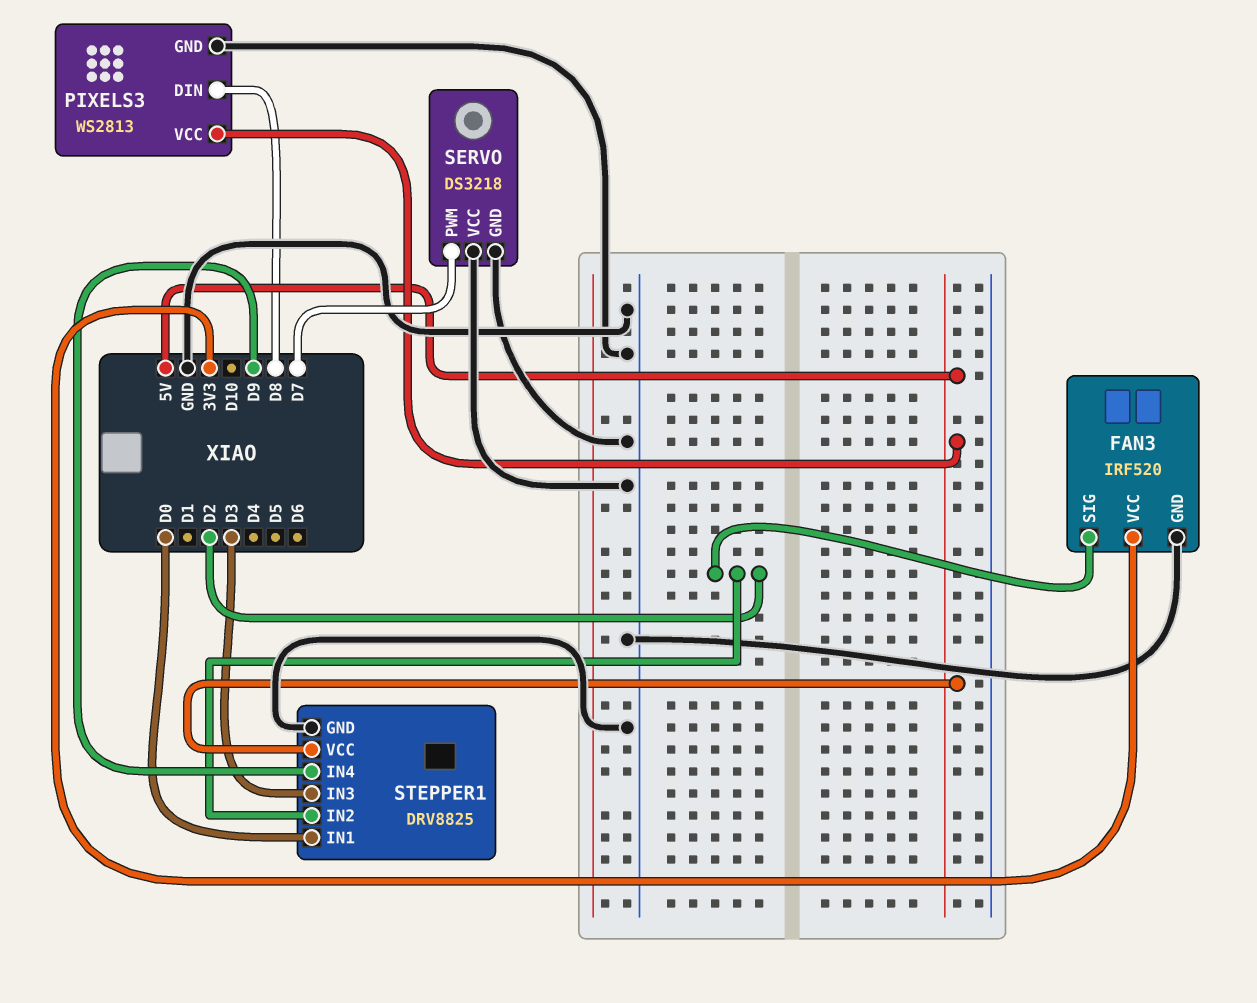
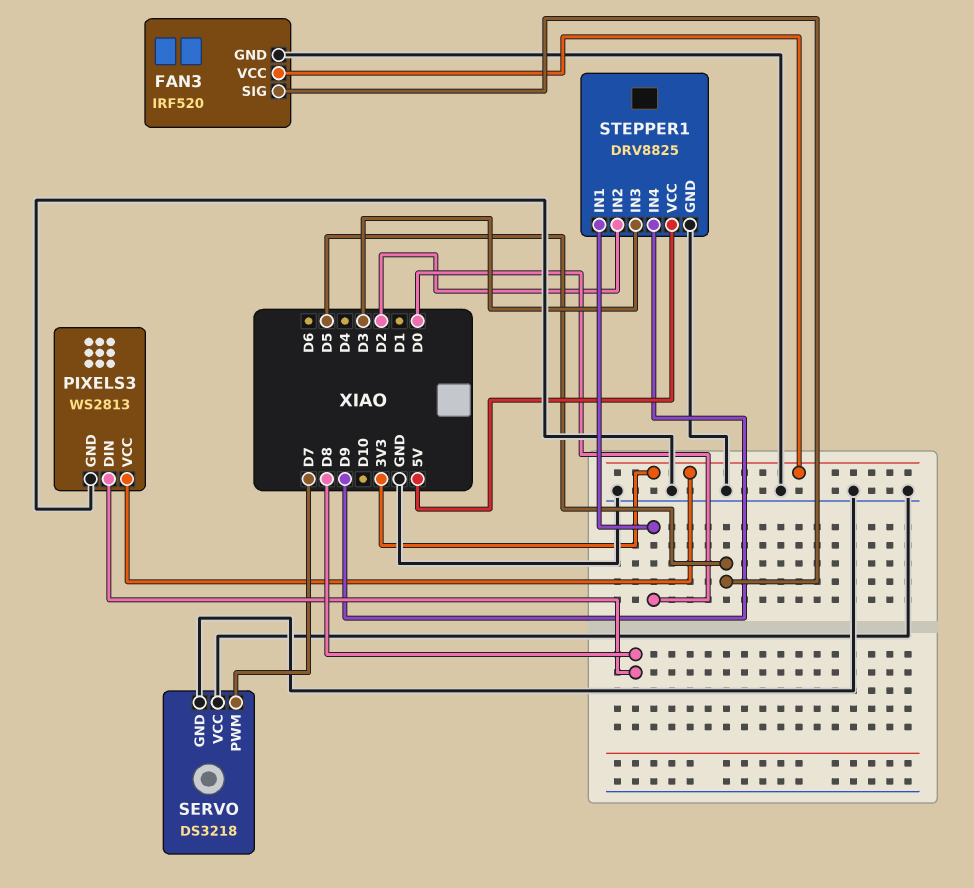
FAN3 pin SIG: D2 -> D5
PIXELS3 pin VCC: 5V -> 3V3

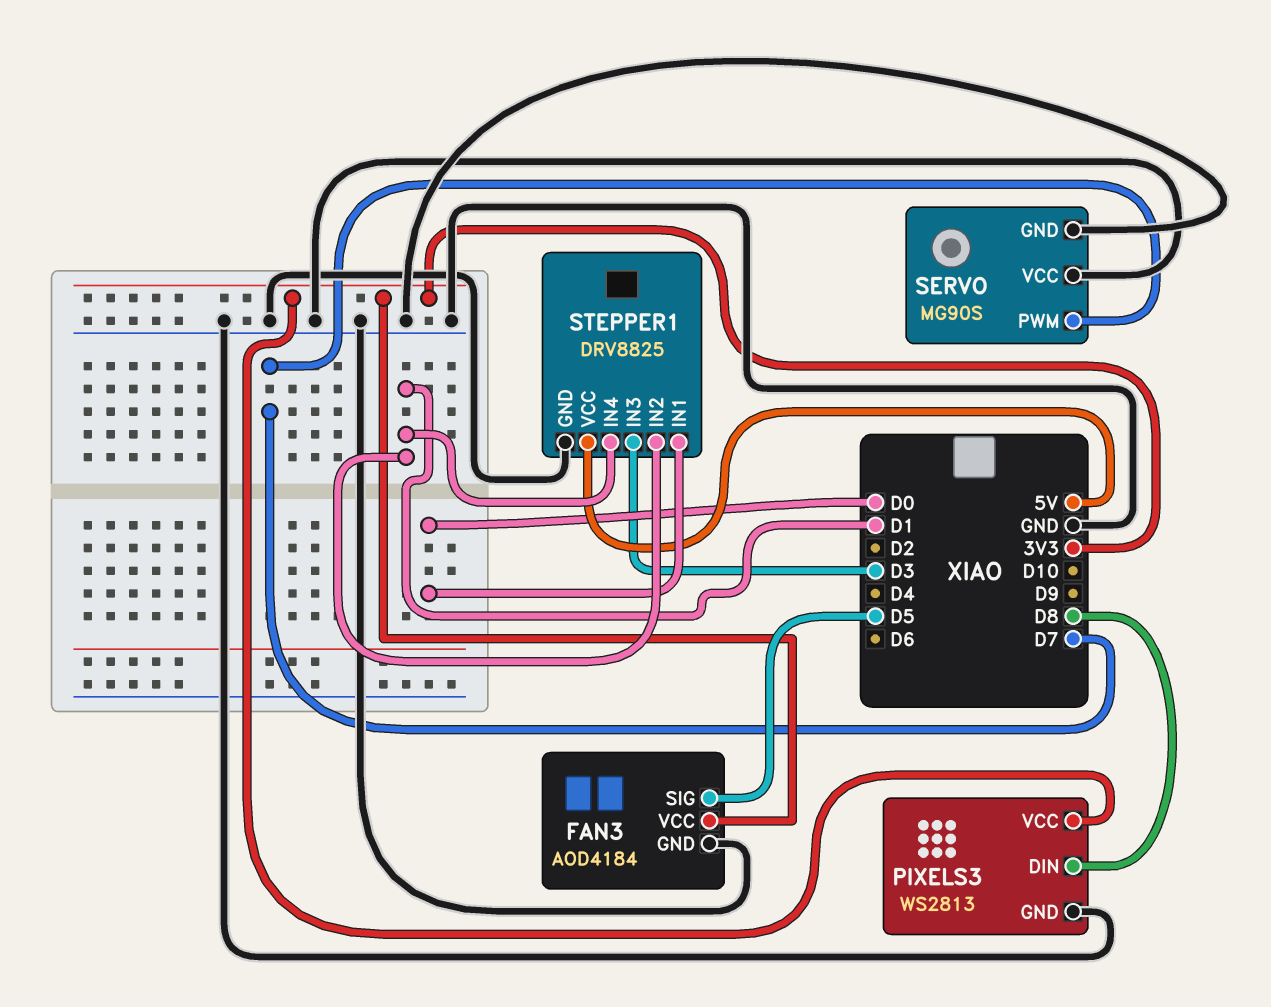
FAN3: IRF520 -> AOD4184
SERVO: DS3218 -> MG90S
STEPPER1 pin IN2: D2 -> D1
STEPPER1 pin IN4: D9 -> D1

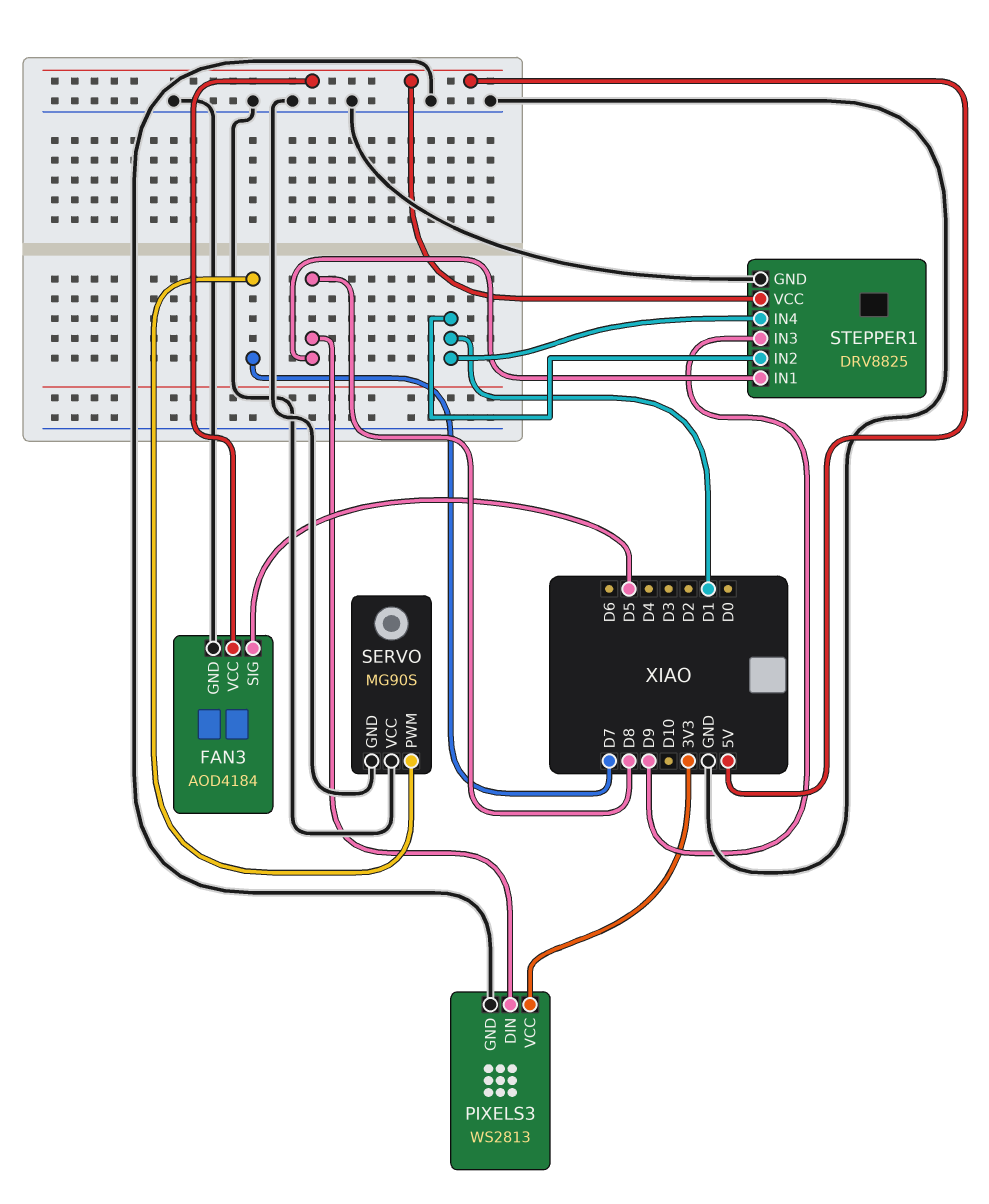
FAN3 pin VCC: 3V3 -> 5V
STEPPER1 pin IN1: D0 -> D8
STEPPER1 pin IN3: D3 -> D9

